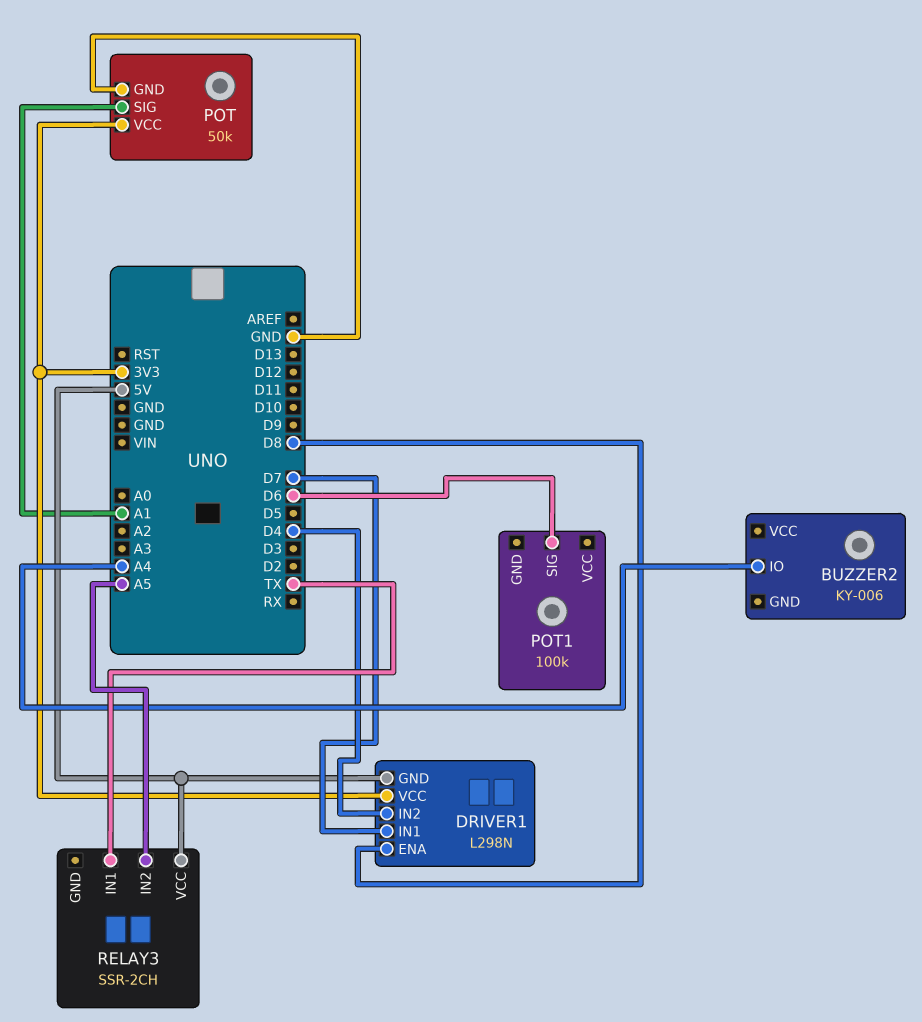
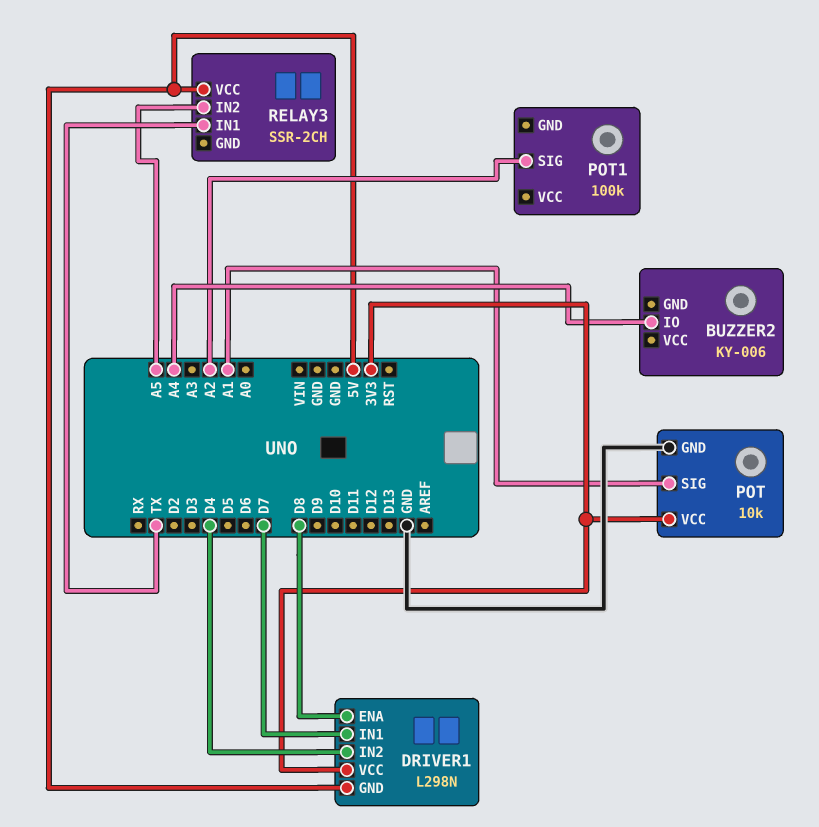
POT: 50k -> 10k
POT1 pin SIG: D6 -> A2

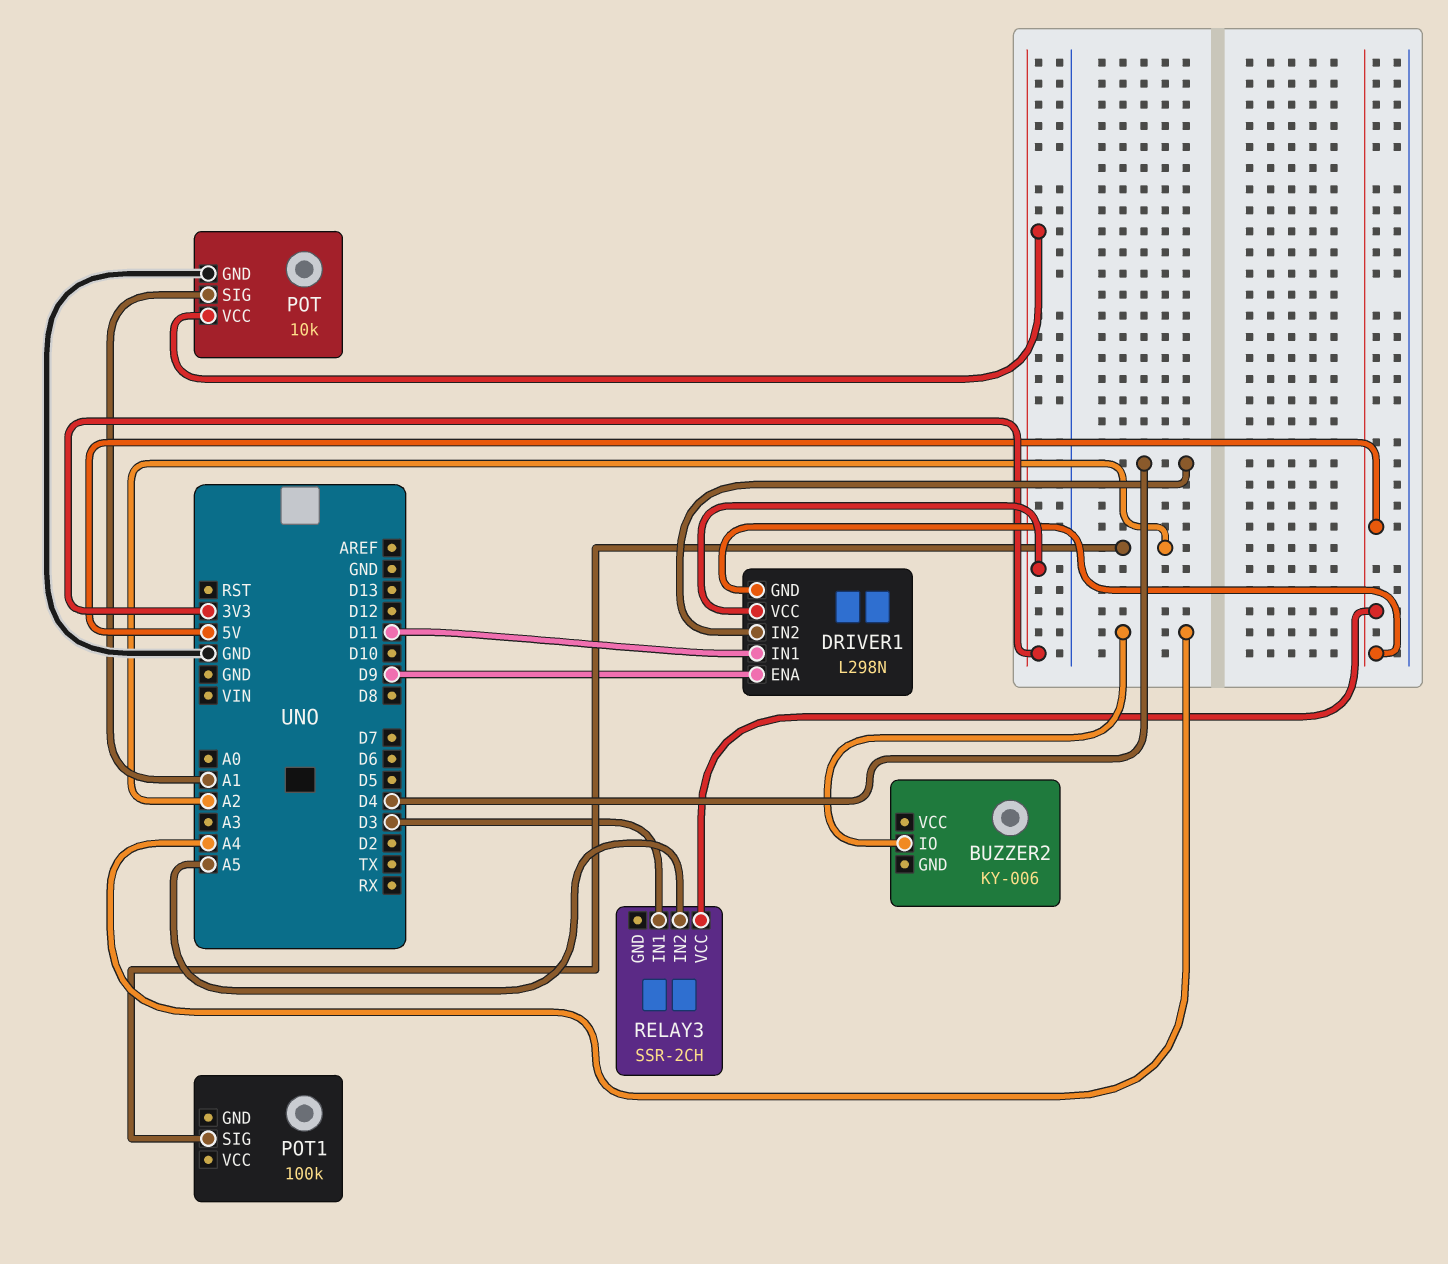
DRIVER1 pin ENA: D8 -> D9
DRIVER1 pin IN1: D7 -> D11
RELAY3 pin IN1: TX -> D3

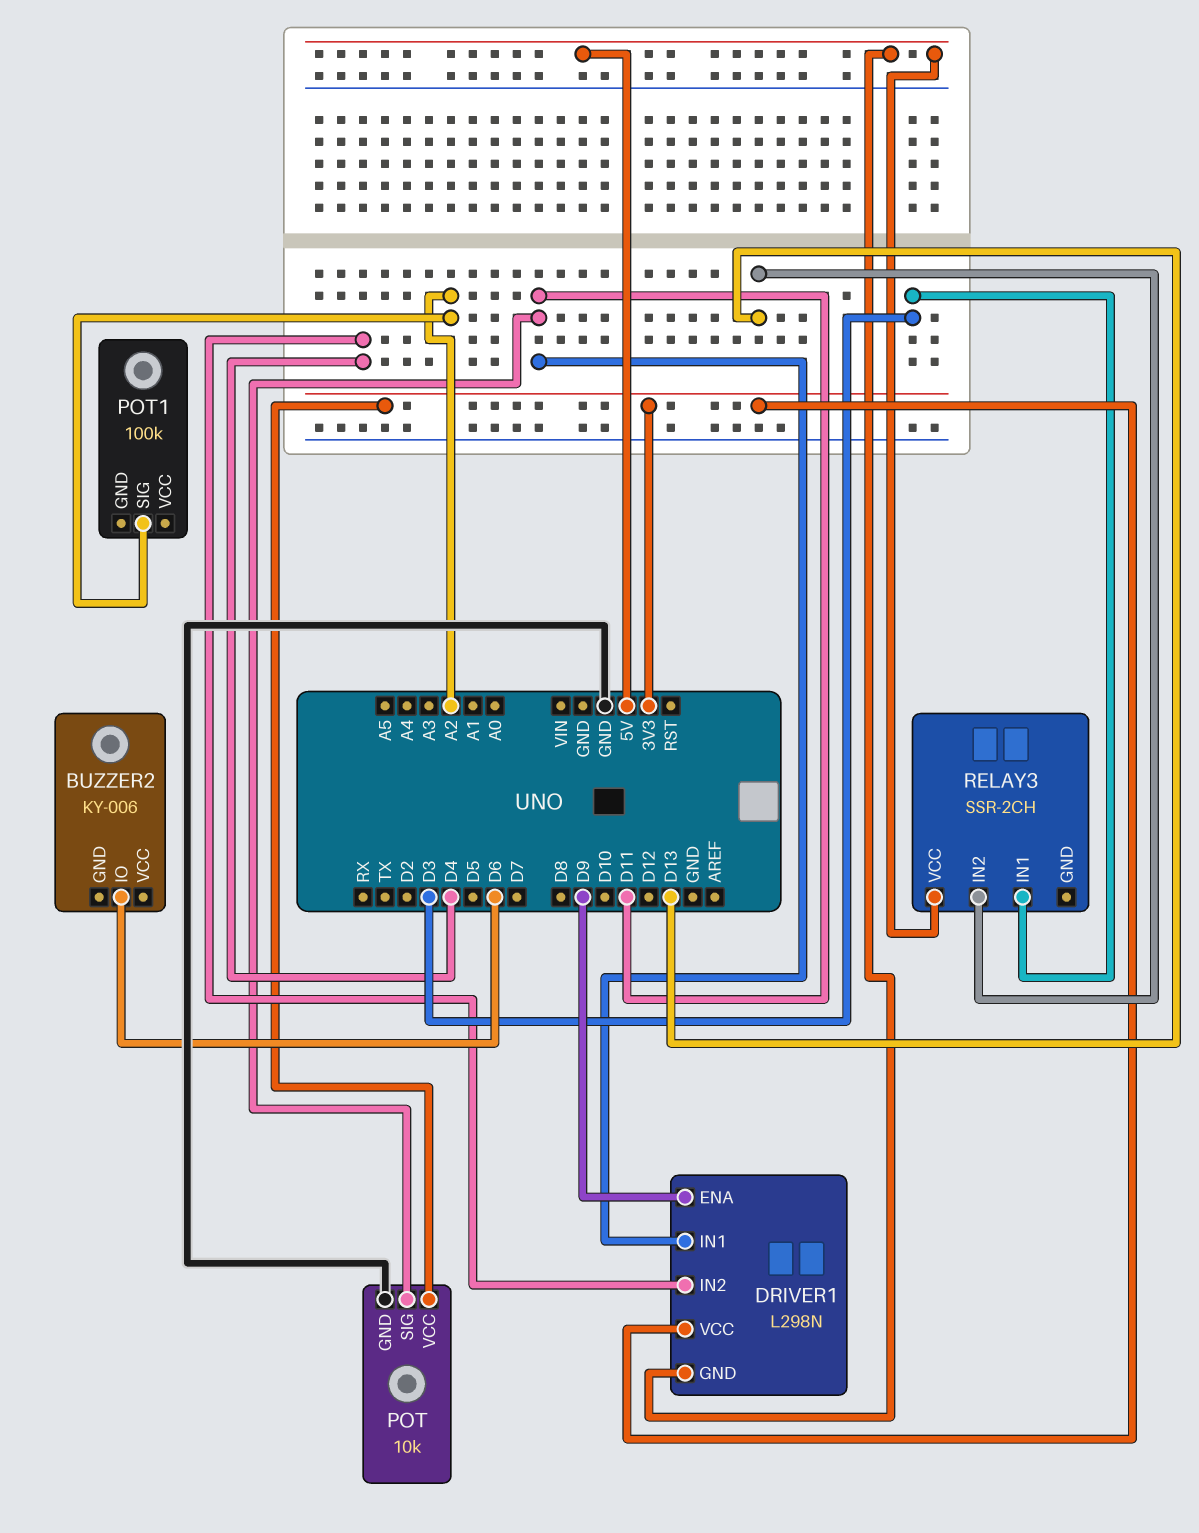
BUZZER2 pin IO: A4 -> D6
POT pin SIG: A1 -> D11
RELAY3 pin IN2: A5 -> D13

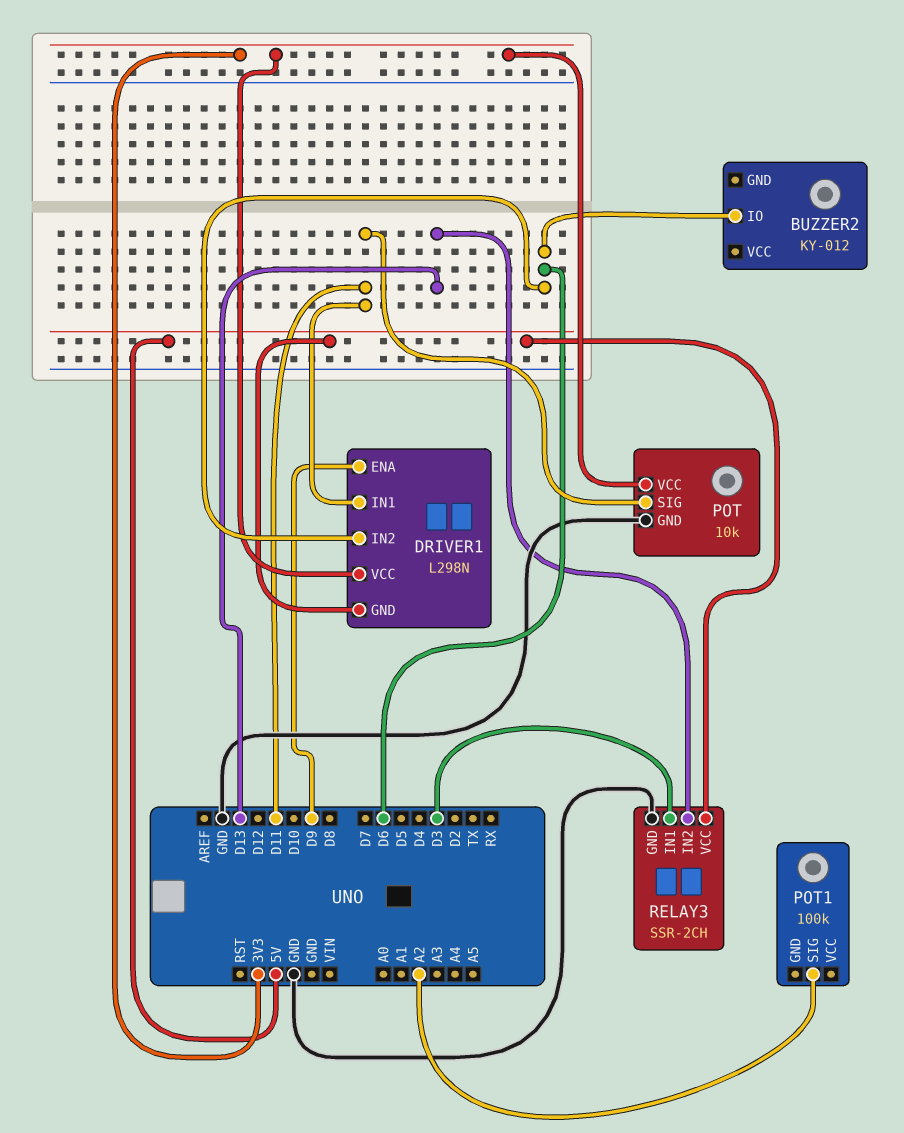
BUZZER2: KY-006 -> KY-012
DRIVER1 pin IN2: D4 -> D6
RELAY3 pin GND: none -> GND

